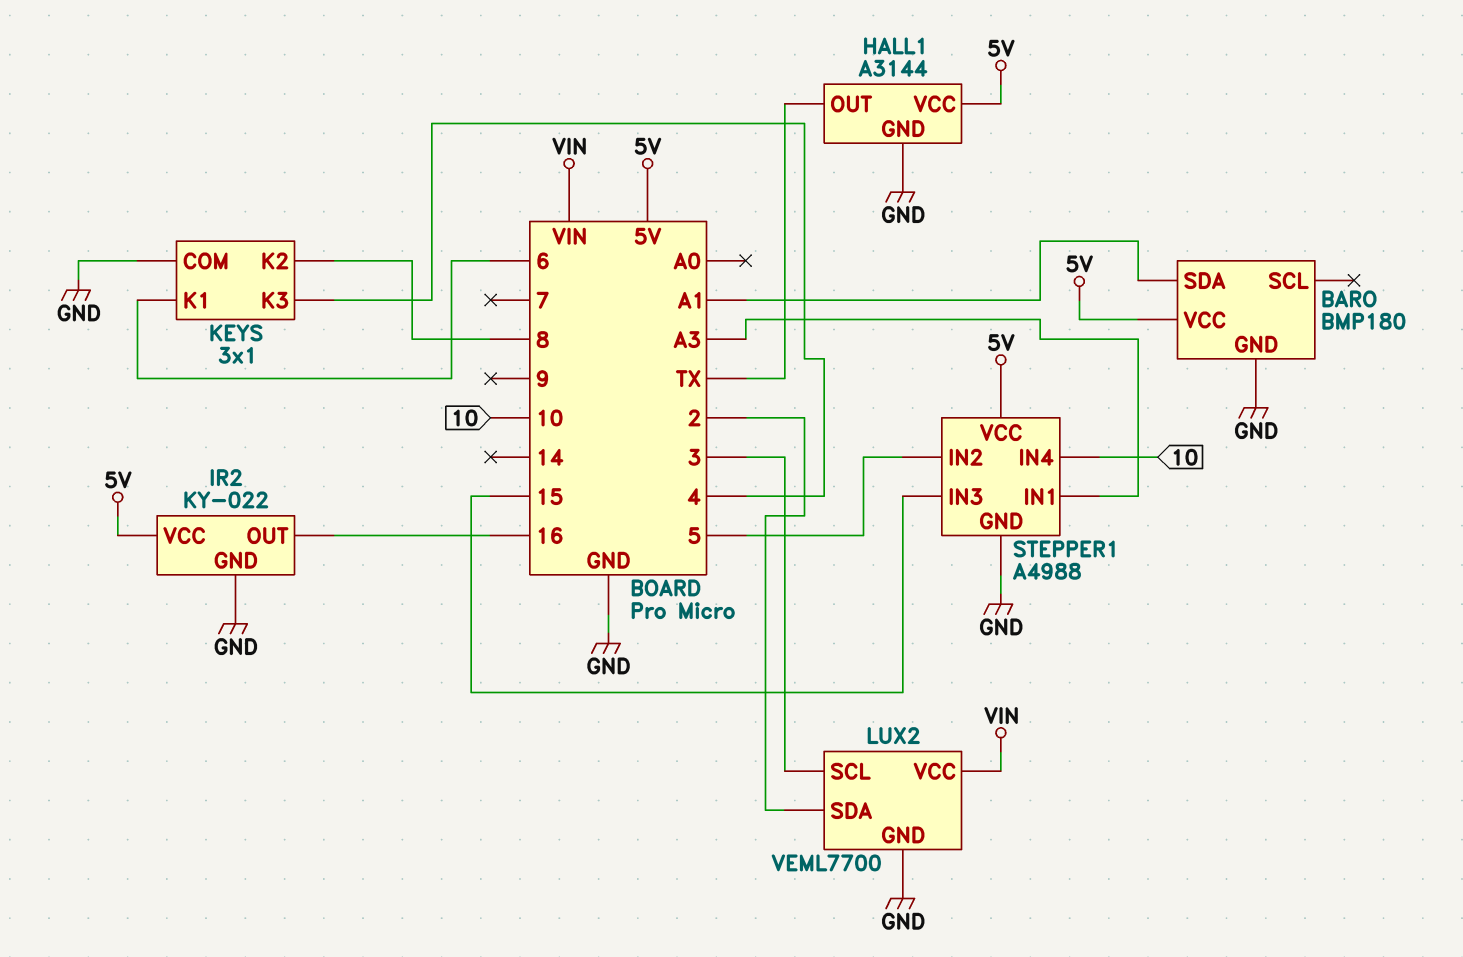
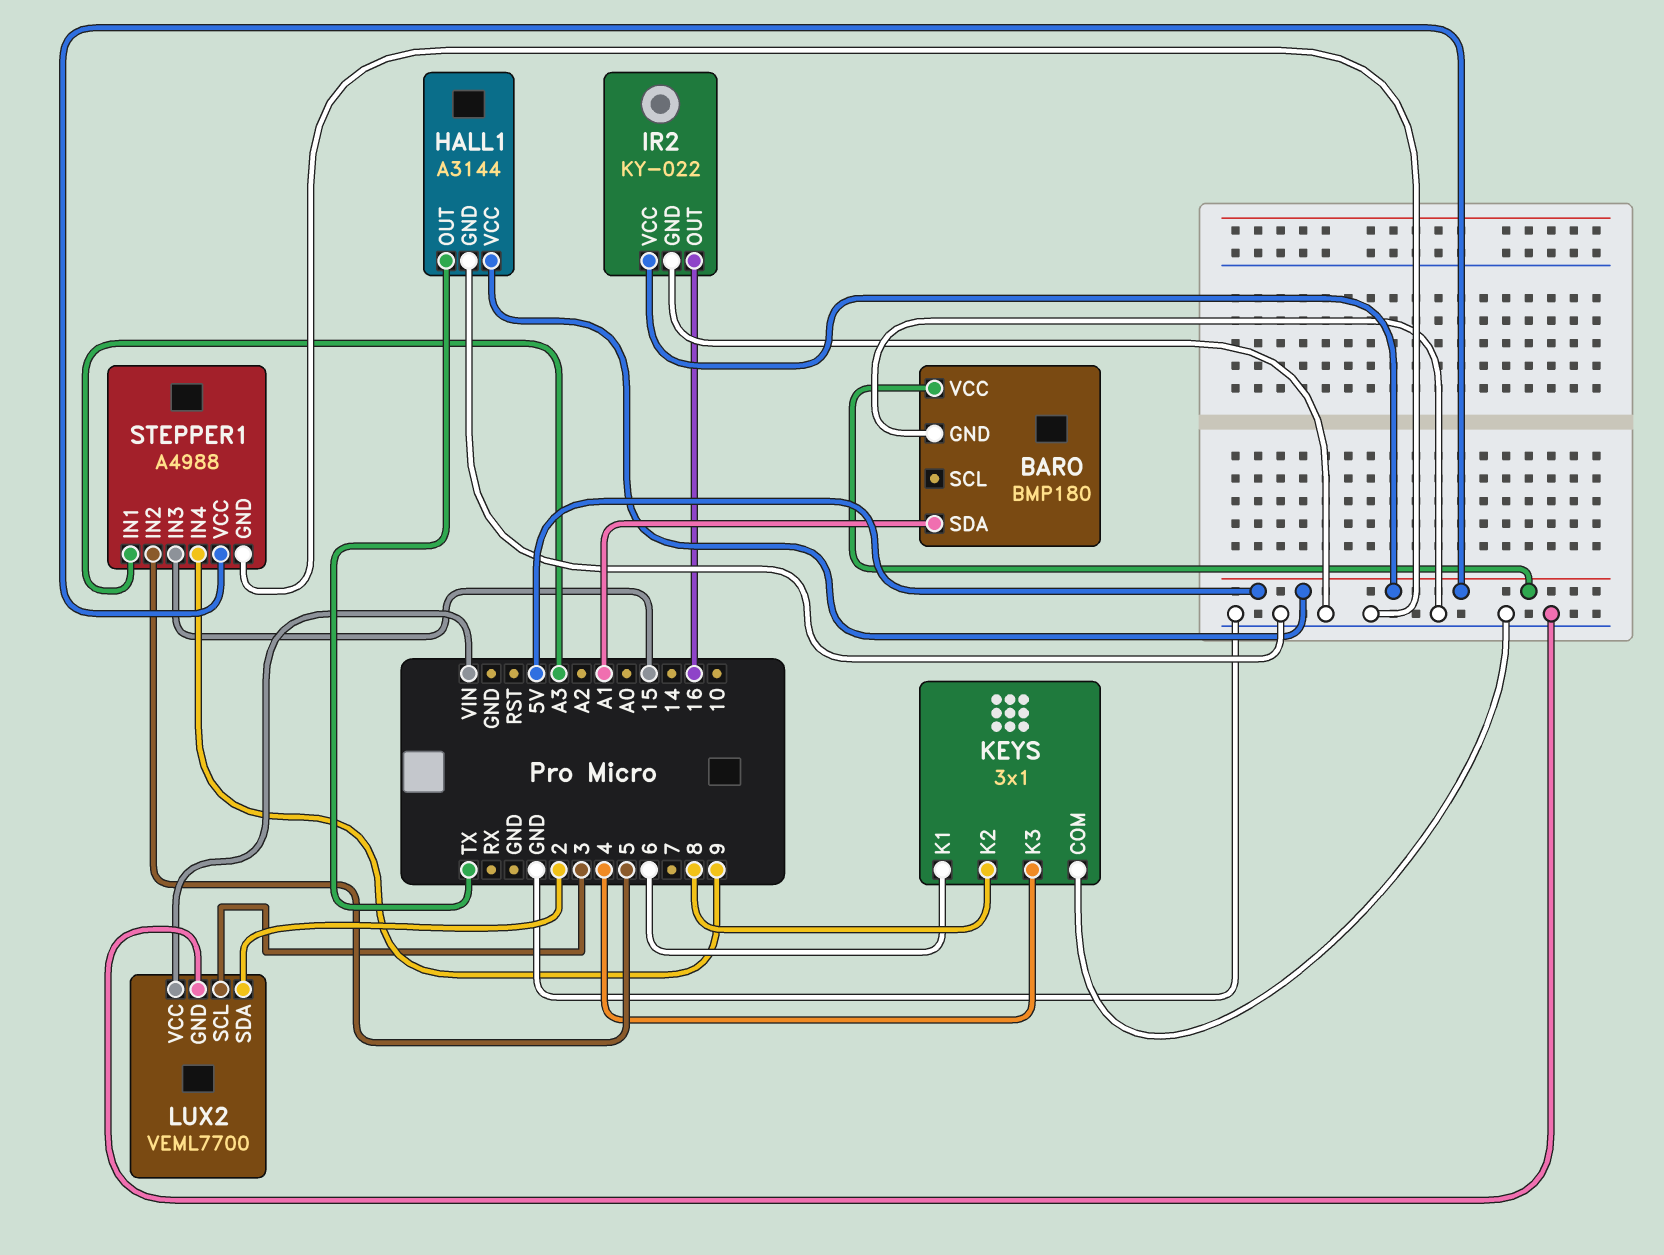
STEPPER1 pin IN4: 10 -> 9

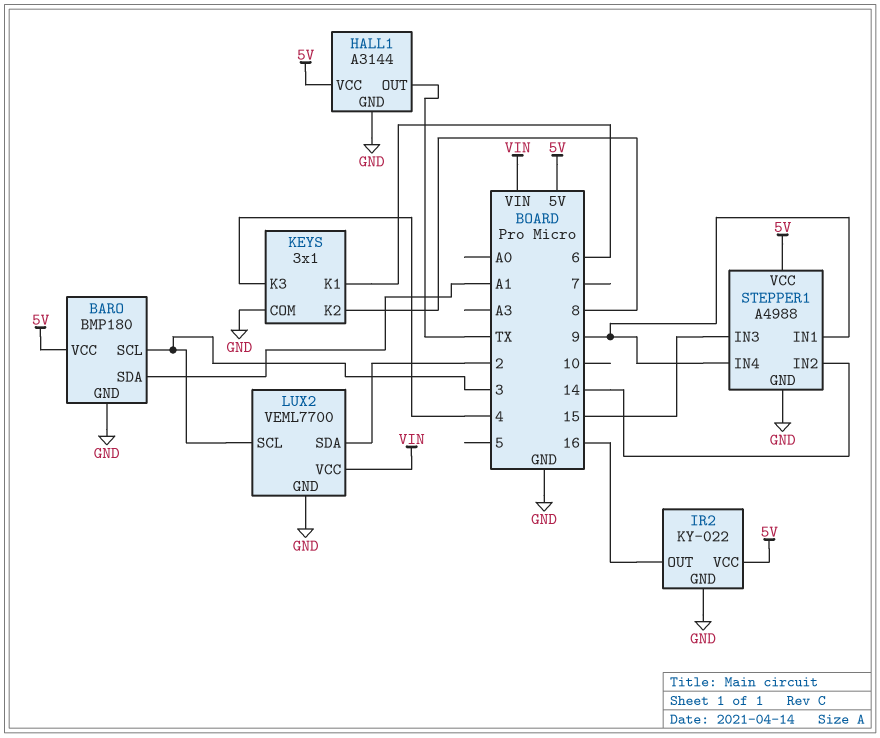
BARO pin SCL: none -> 3
STEPPER1 pin IN1: A3 -> 9
STEPPER1 pin IN2: 5 -> 14

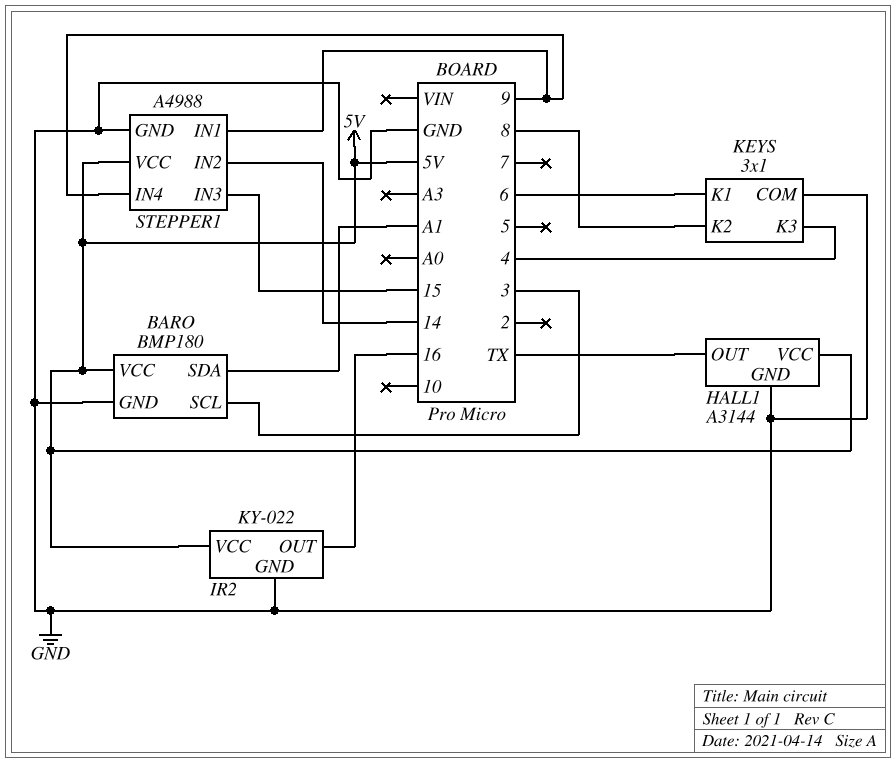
LUX2: VEML7700 -> none
LUX2 pin GND: GND -> none
LUX2 pin SCL: 3 -> none
LUX2 pin SDA: 2 -> none
LUX2 pin VCC: VIN -> none

